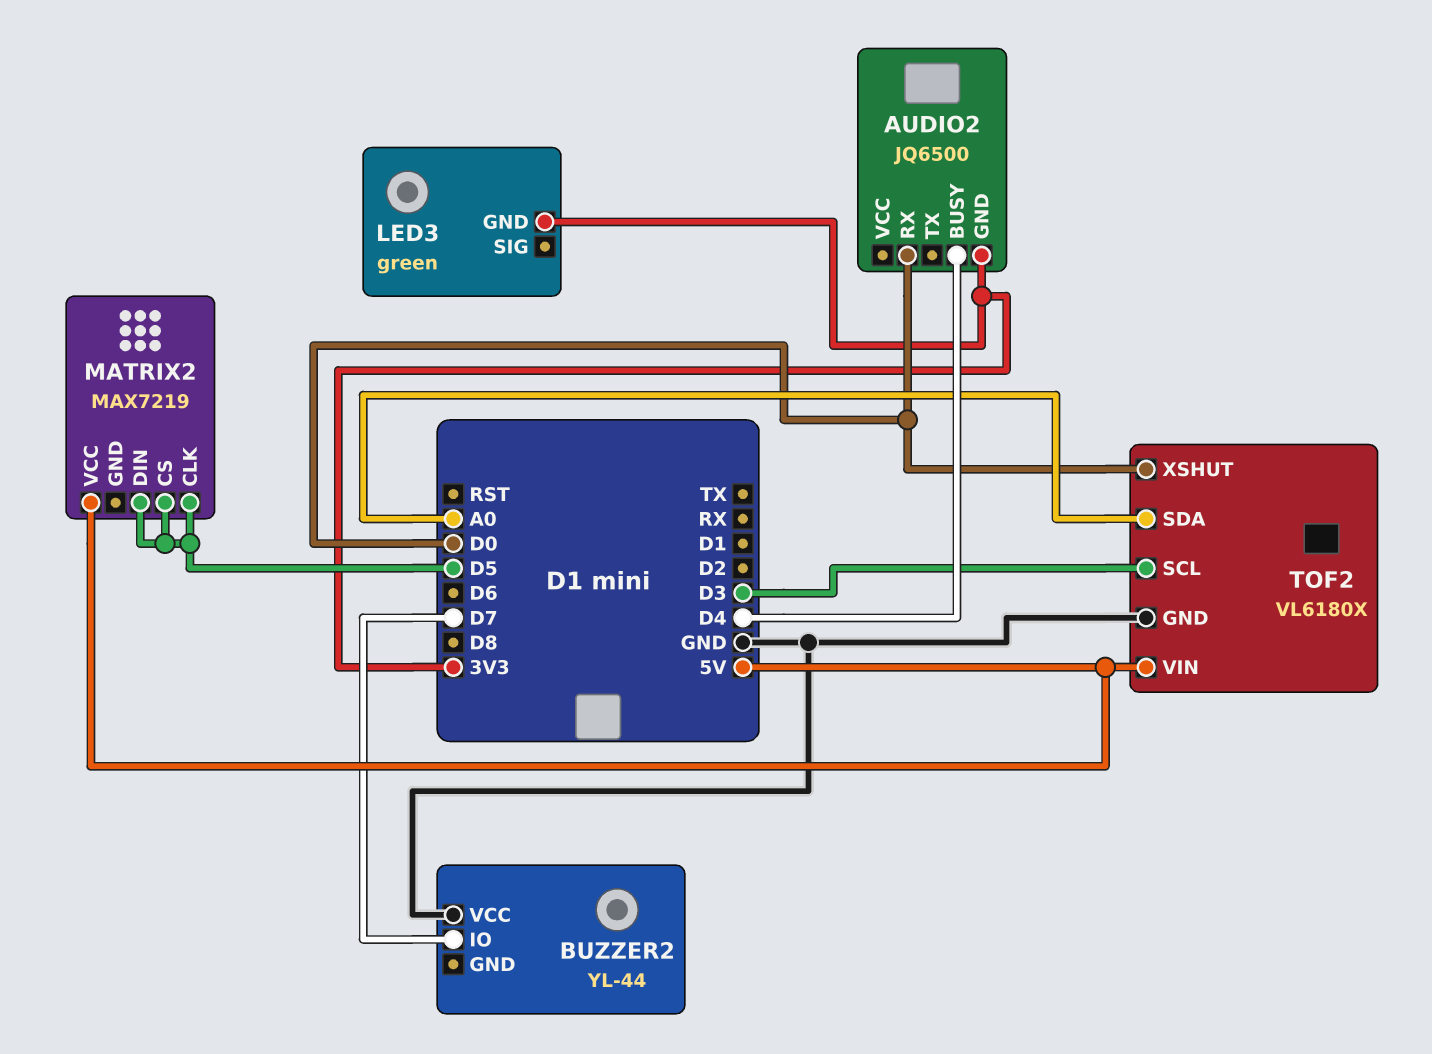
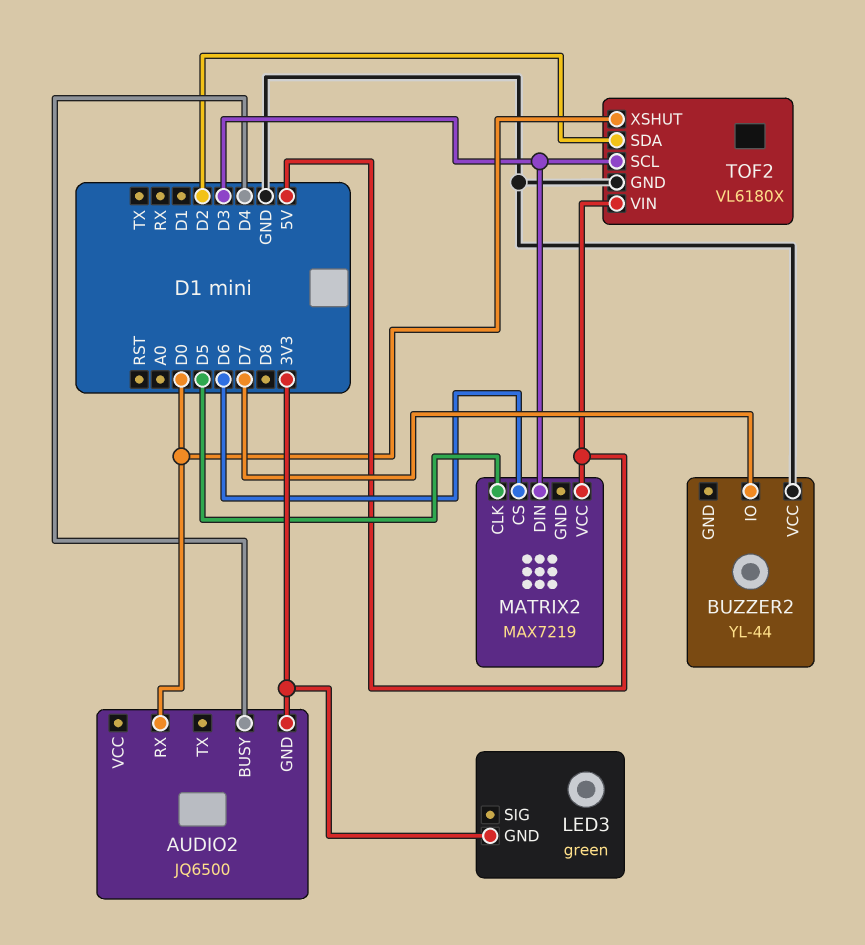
MATRIX2 pin CS: D5 -> D6
MATRIX2 pin DIN: D5 -> D3
TOF2 pin SDA: A0 -> D2

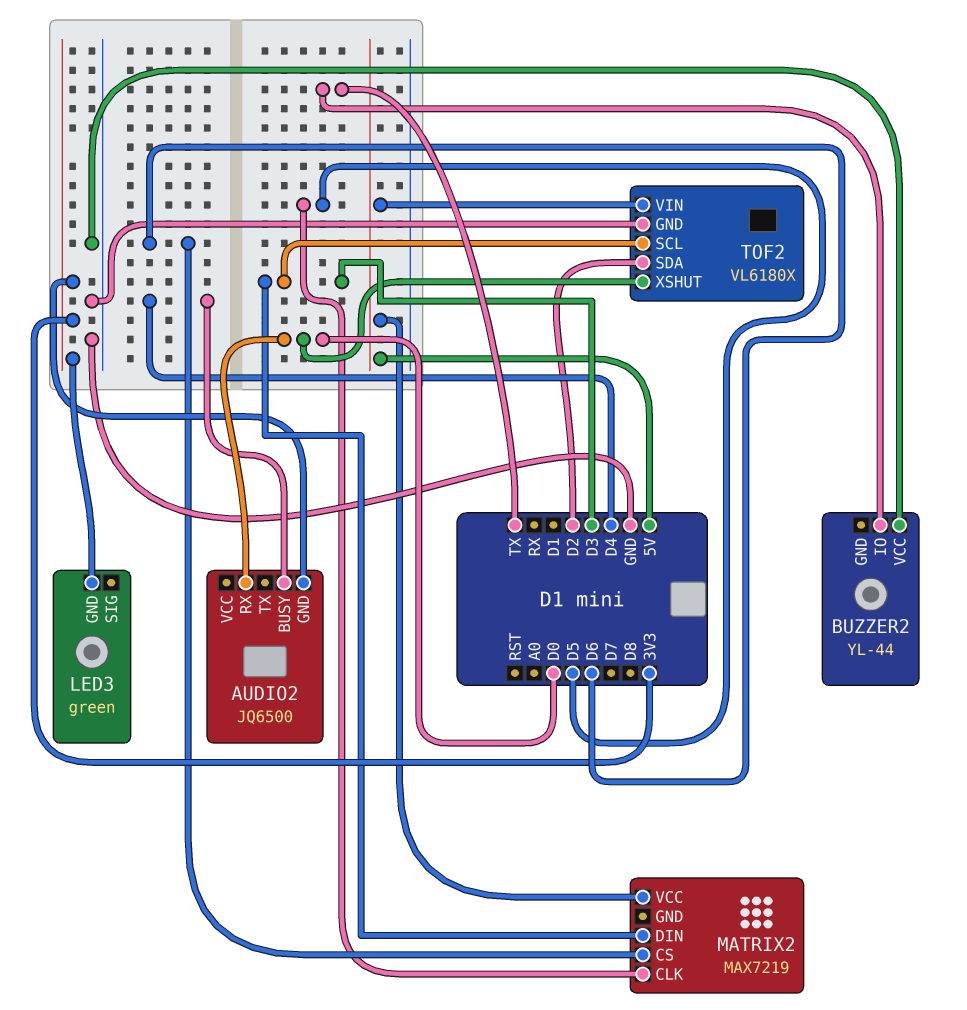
BUZZER2 pin IO: D7 -> TX

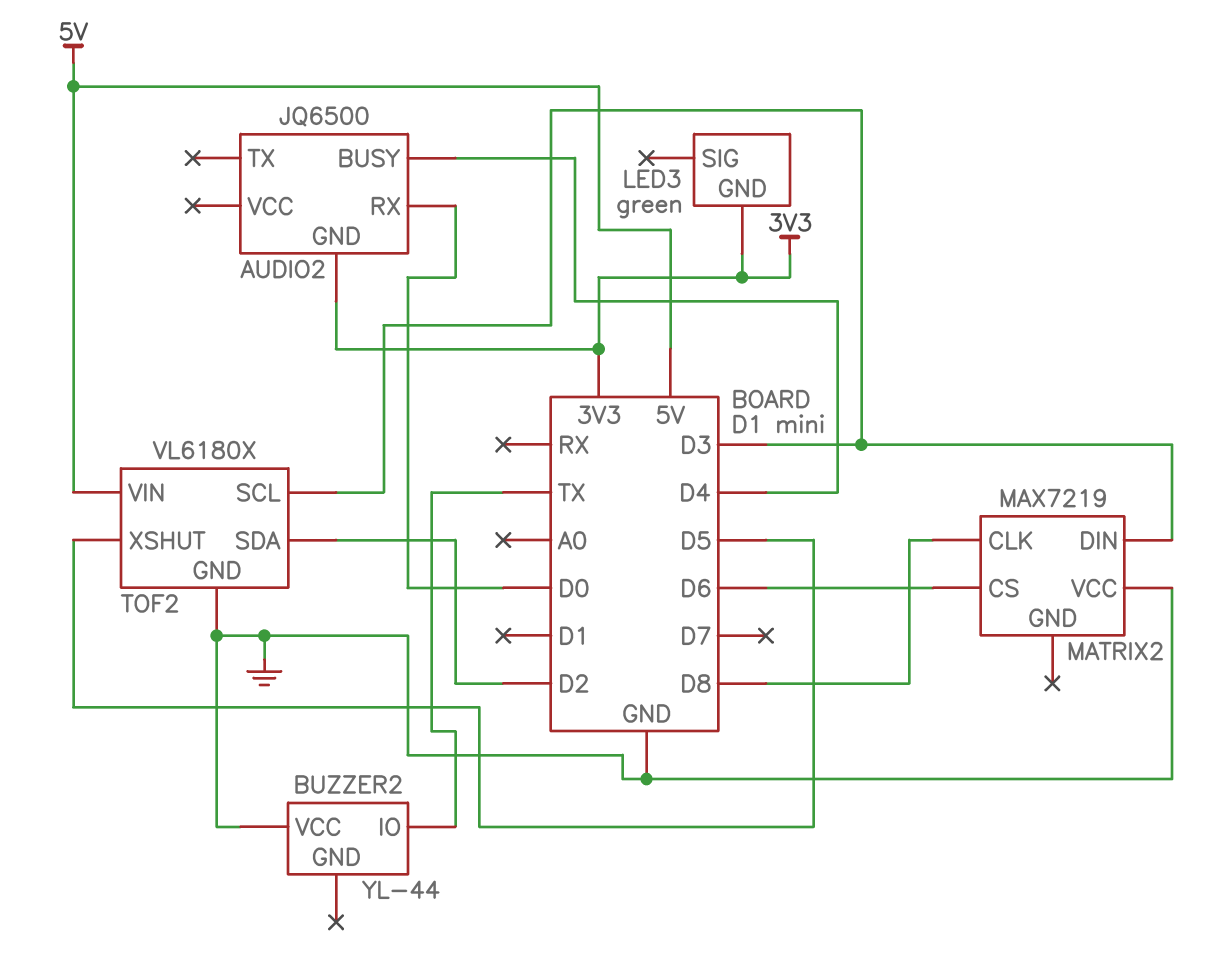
MATRIX2 pin CLK: D5 -> D8
MATRIX2 pin VCC: 5V -> GND
TOF2 pin XSHUT: D0 -> D5

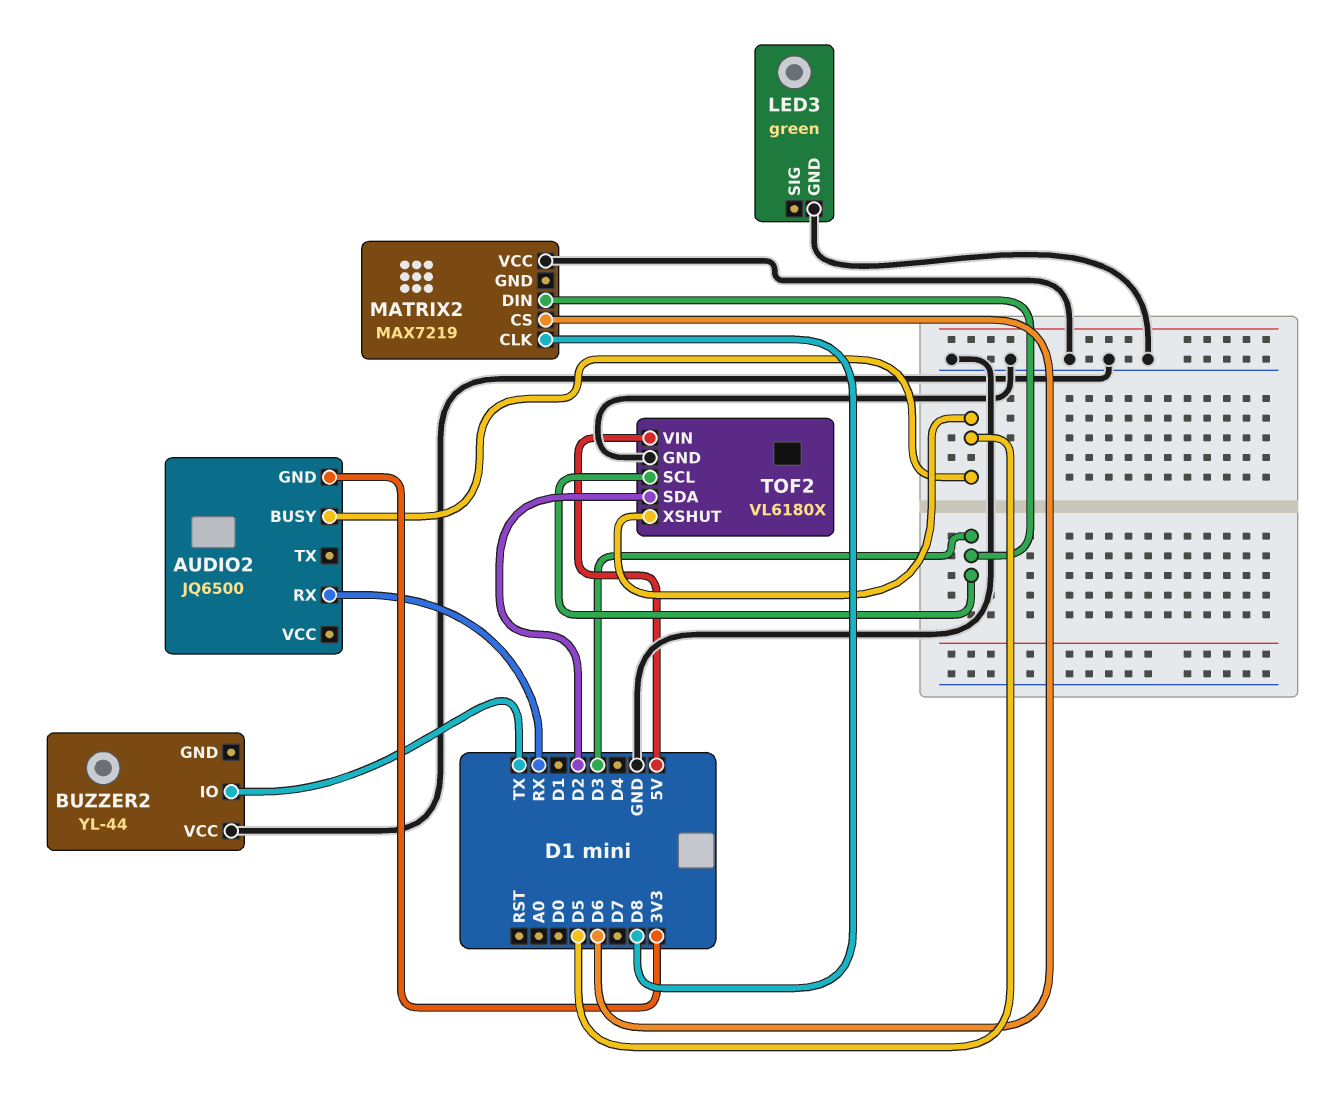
AUDIO2 pin BUSY: D4 -> D5
AUDIO2 pin RX: D0 -> RX
LED3 pin GND: 3V3 -> GND

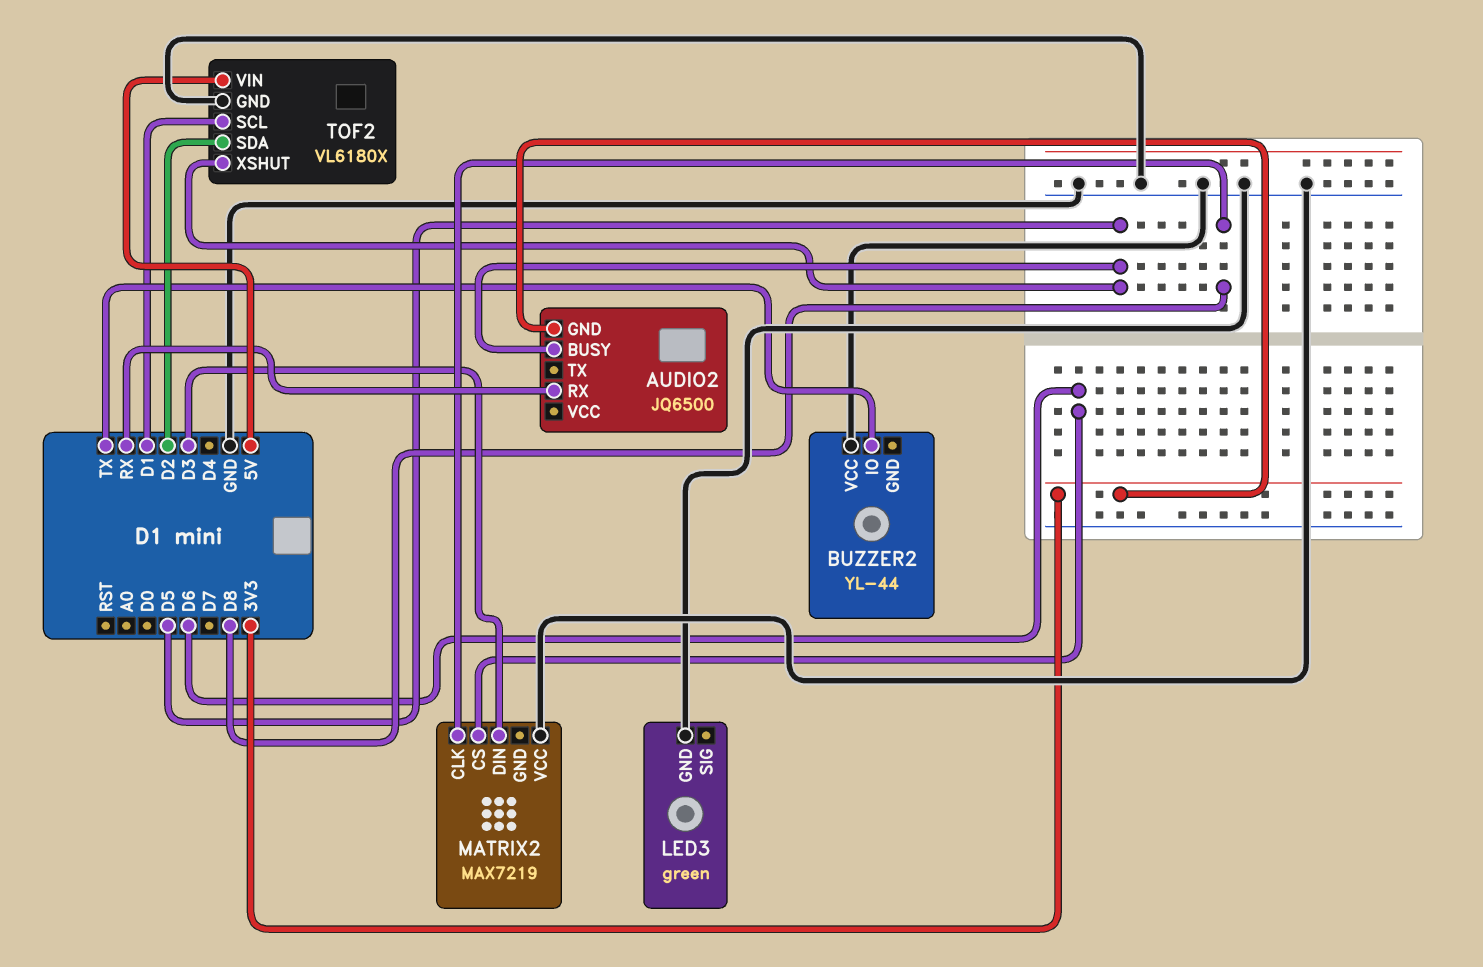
TOF2 pin SCL: D3 -> D1

